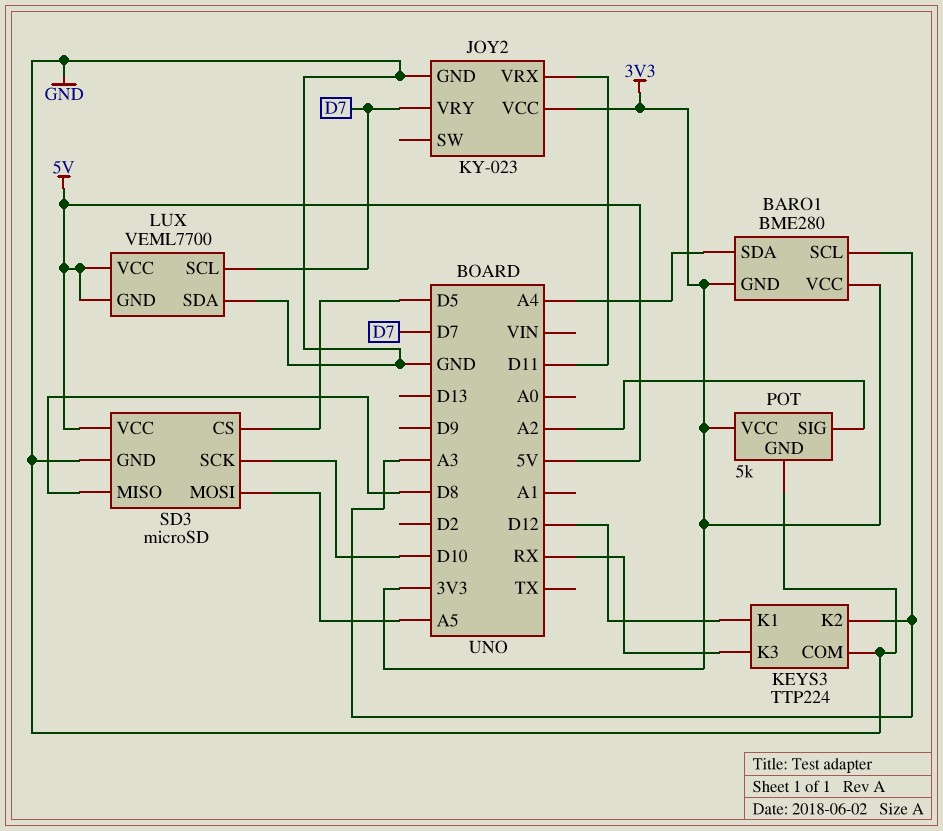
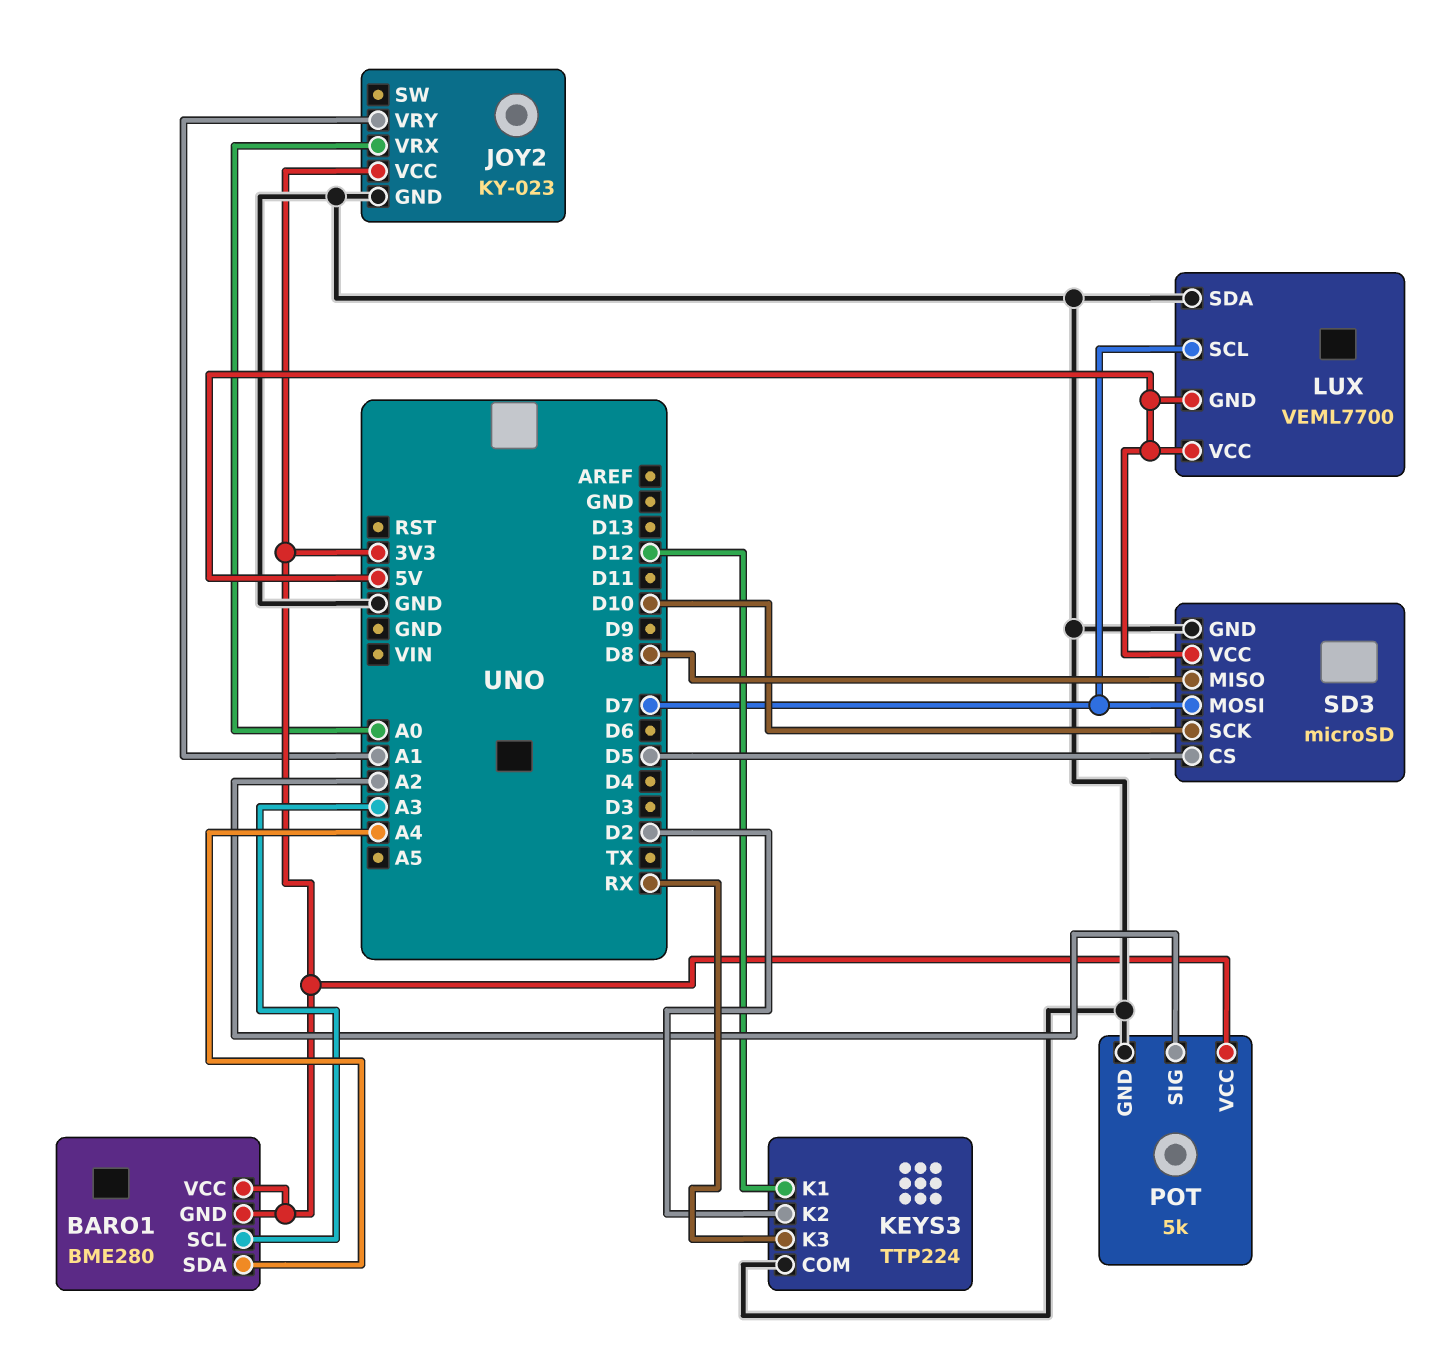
JOY2 pin VRX: D11 -> A0
JOY2 pin VRY: D7 -> A1
KEYS3 pin K2: A3 -> D2
SD3 pin MOSI: A5 -> D7

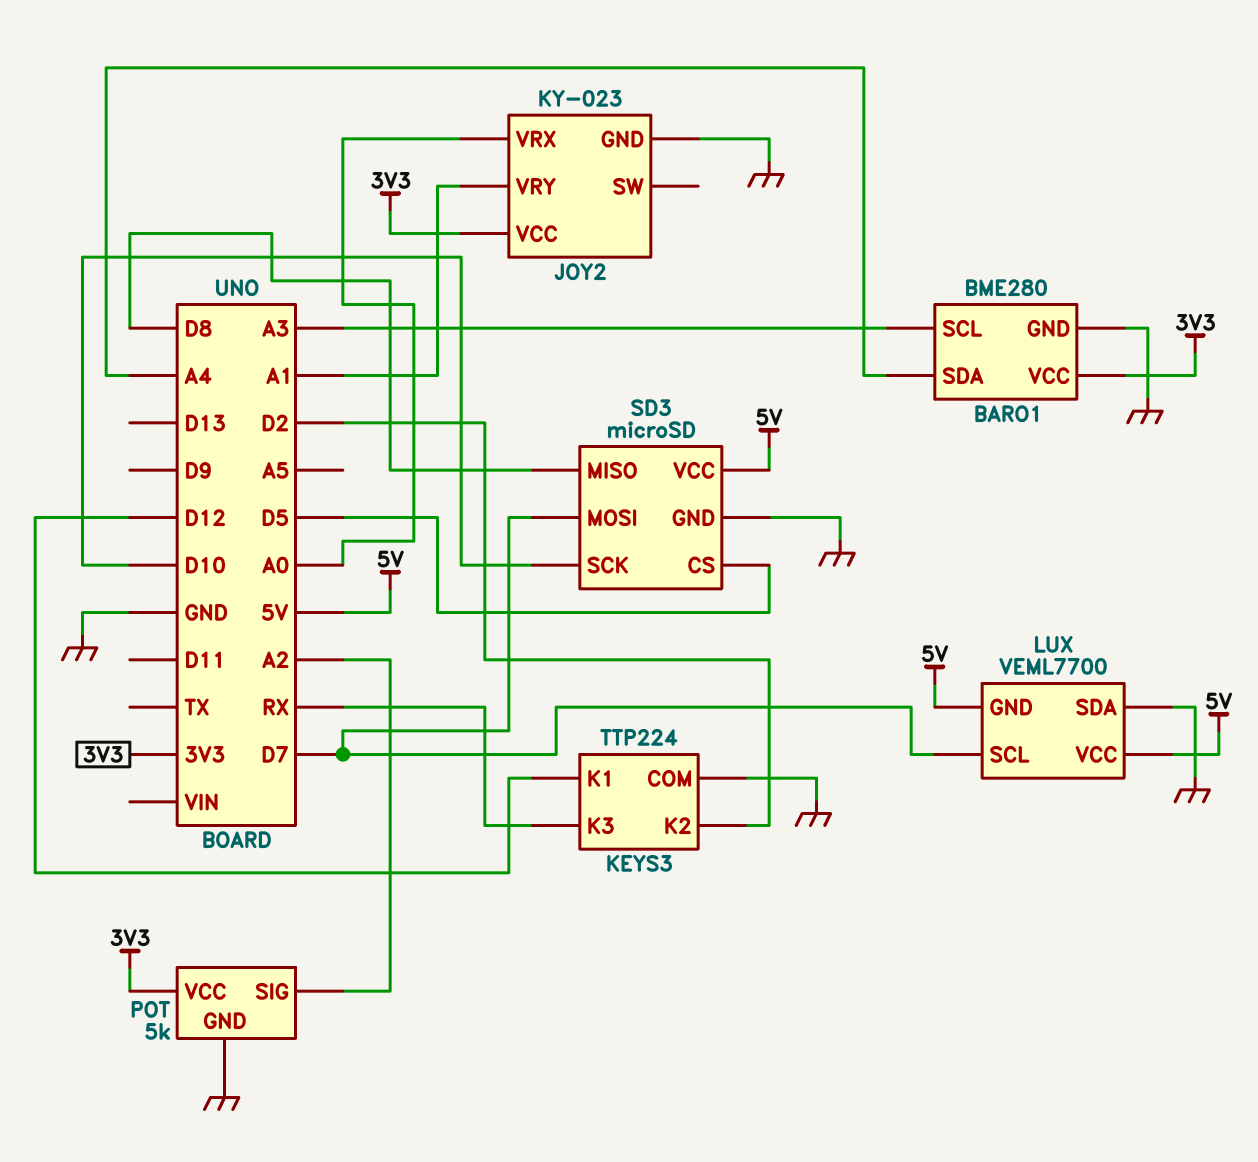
BARO1 pin GND: 3V3 -> GND

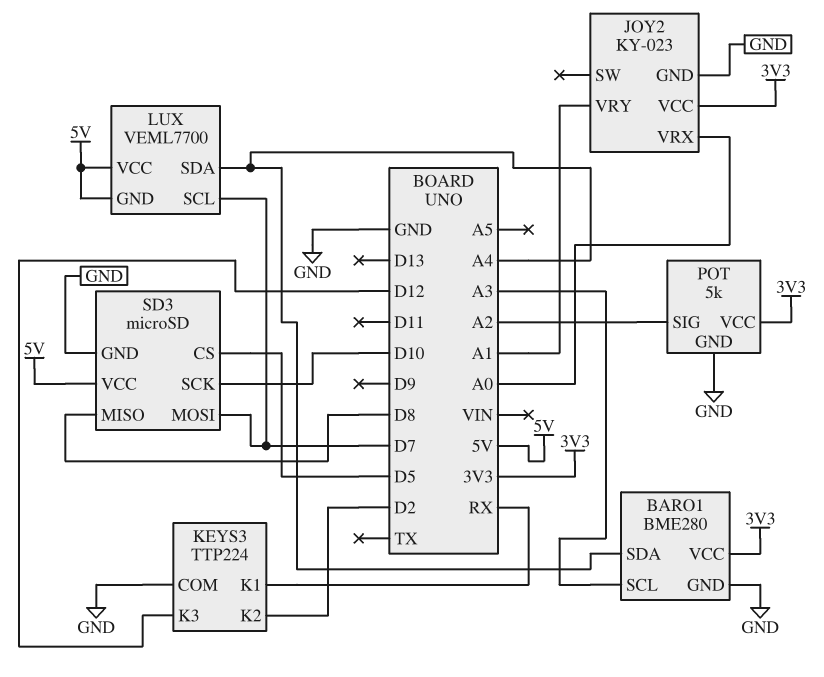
KEYS3 pin K1: D12 -> RX
KEYS3 pin K3: RX -> D12
LUX pin SDA: GND -> A4

